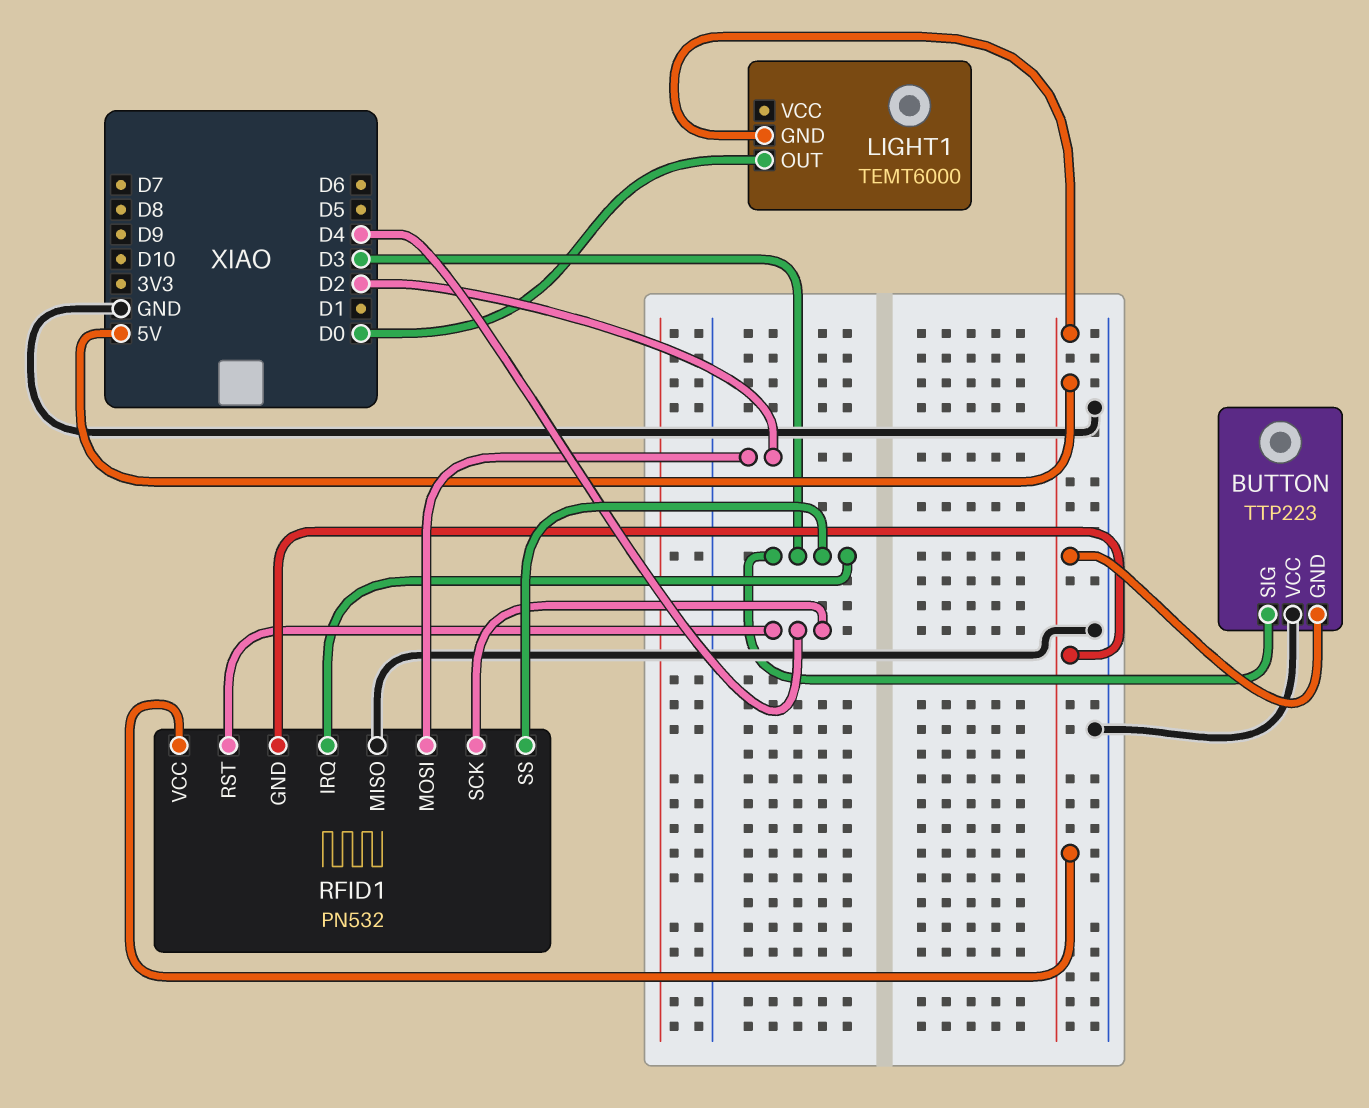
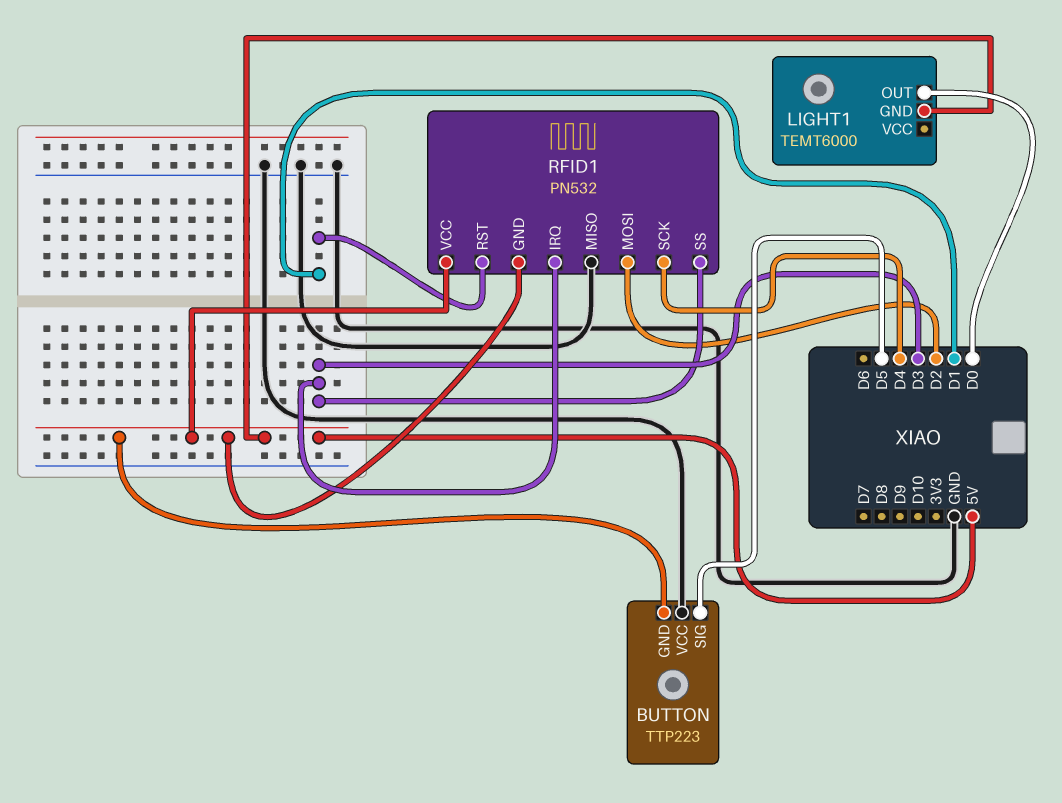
BUTTON pin SIG: D3 -> D5
RFID1 pin RST: D4 -> D1

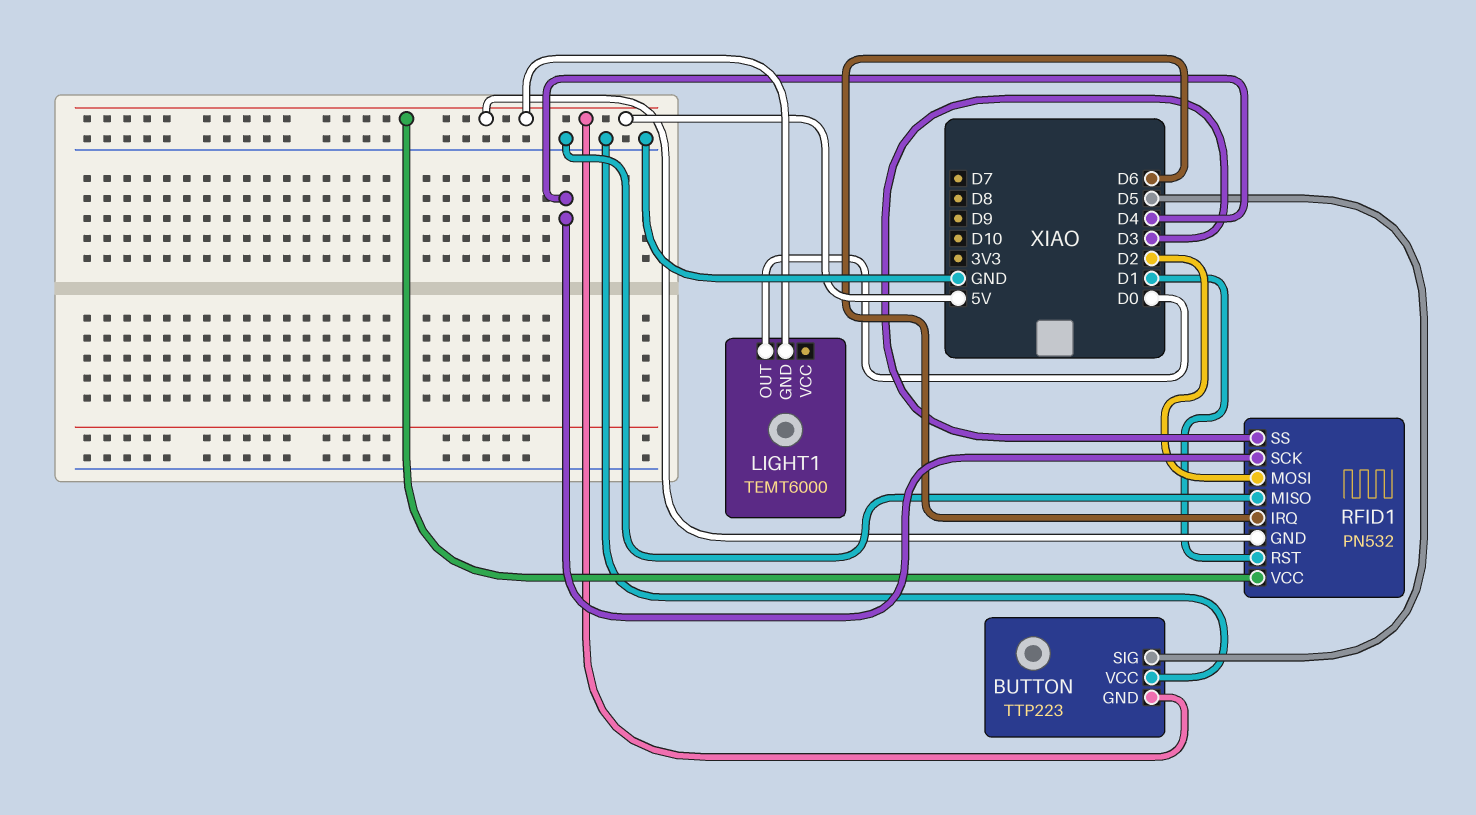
RFID1 pin IRQ: D3 -> D6

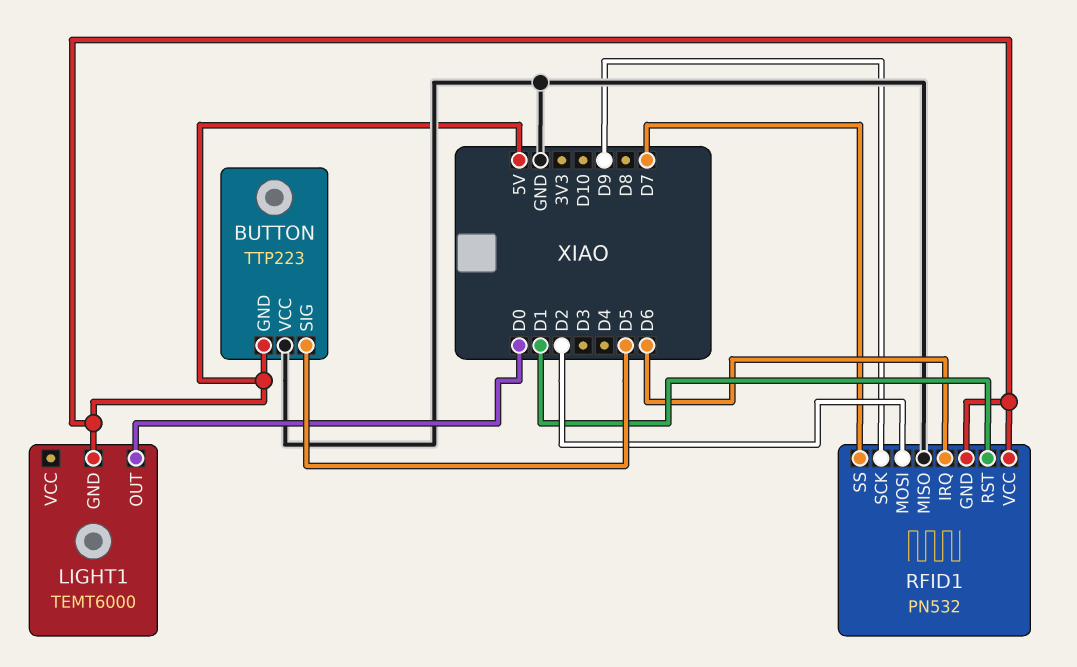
RFID1 pin SCK: D4 -> D9
RFID1 pin SS: D3 -> D7

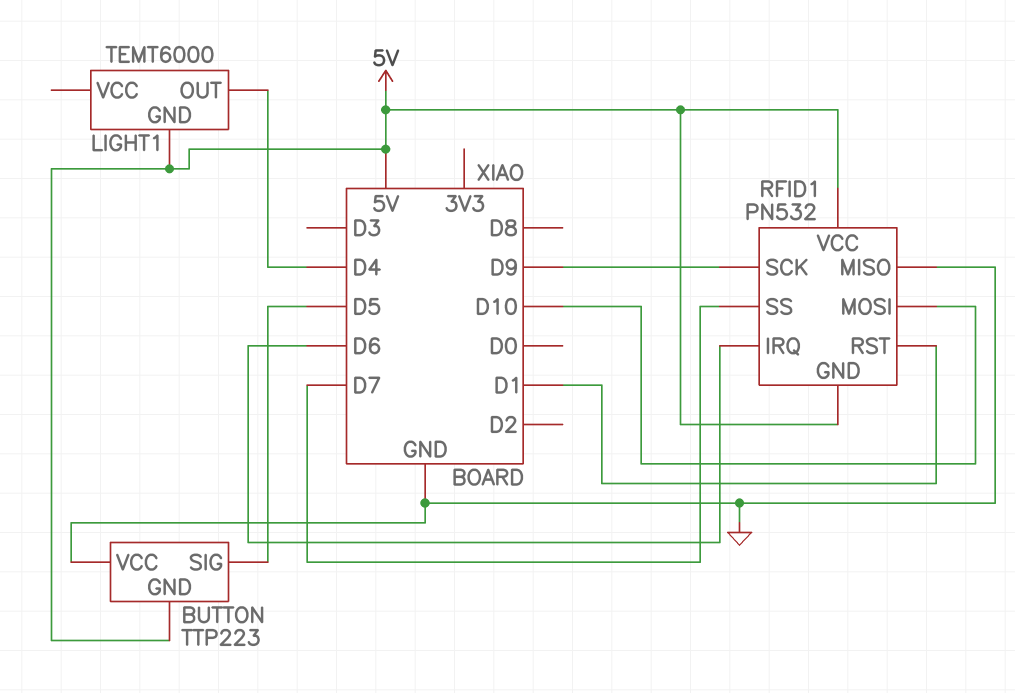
LIGHT1 pin OUT: D0 -> D4
RFID1 pin MOSI: D2 -> D10

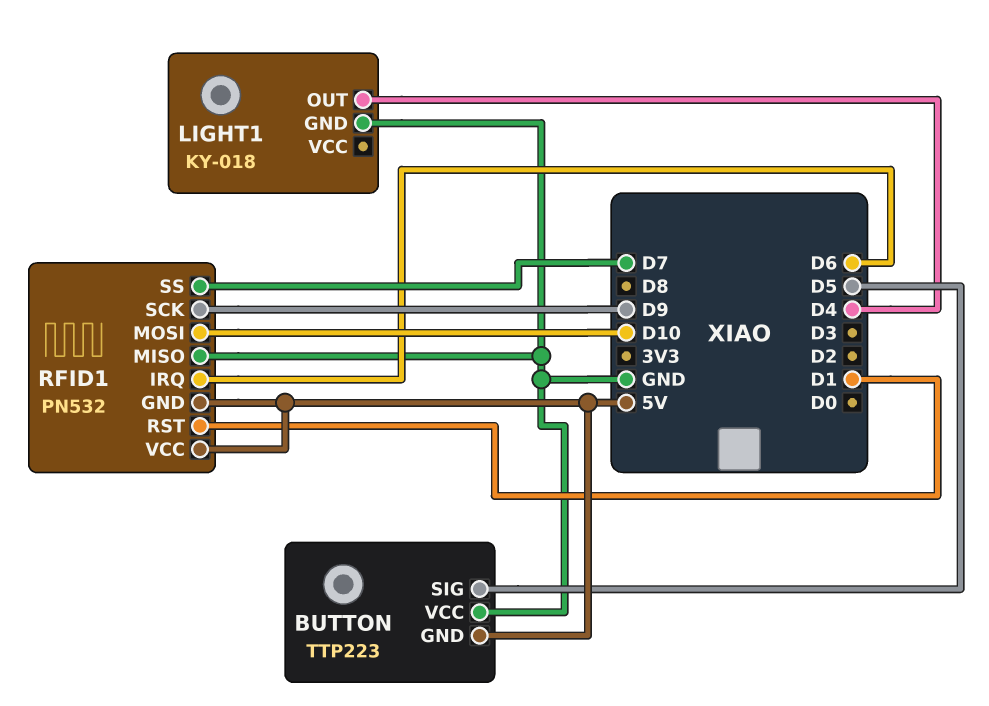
LIGHT1: TEMT6000 -> KY-018
LIGHT1 pin GND: 5V -> GND

